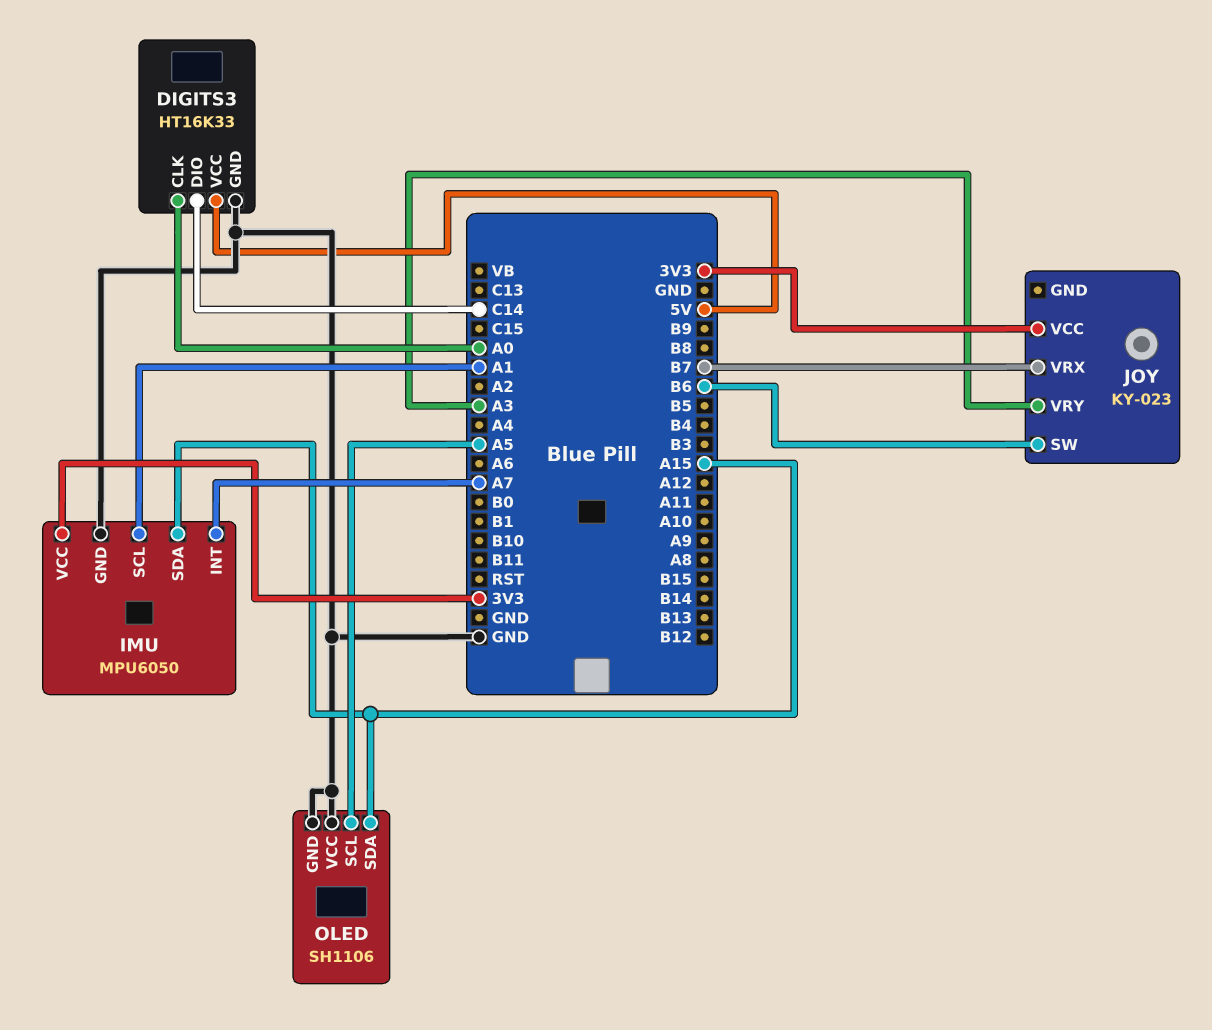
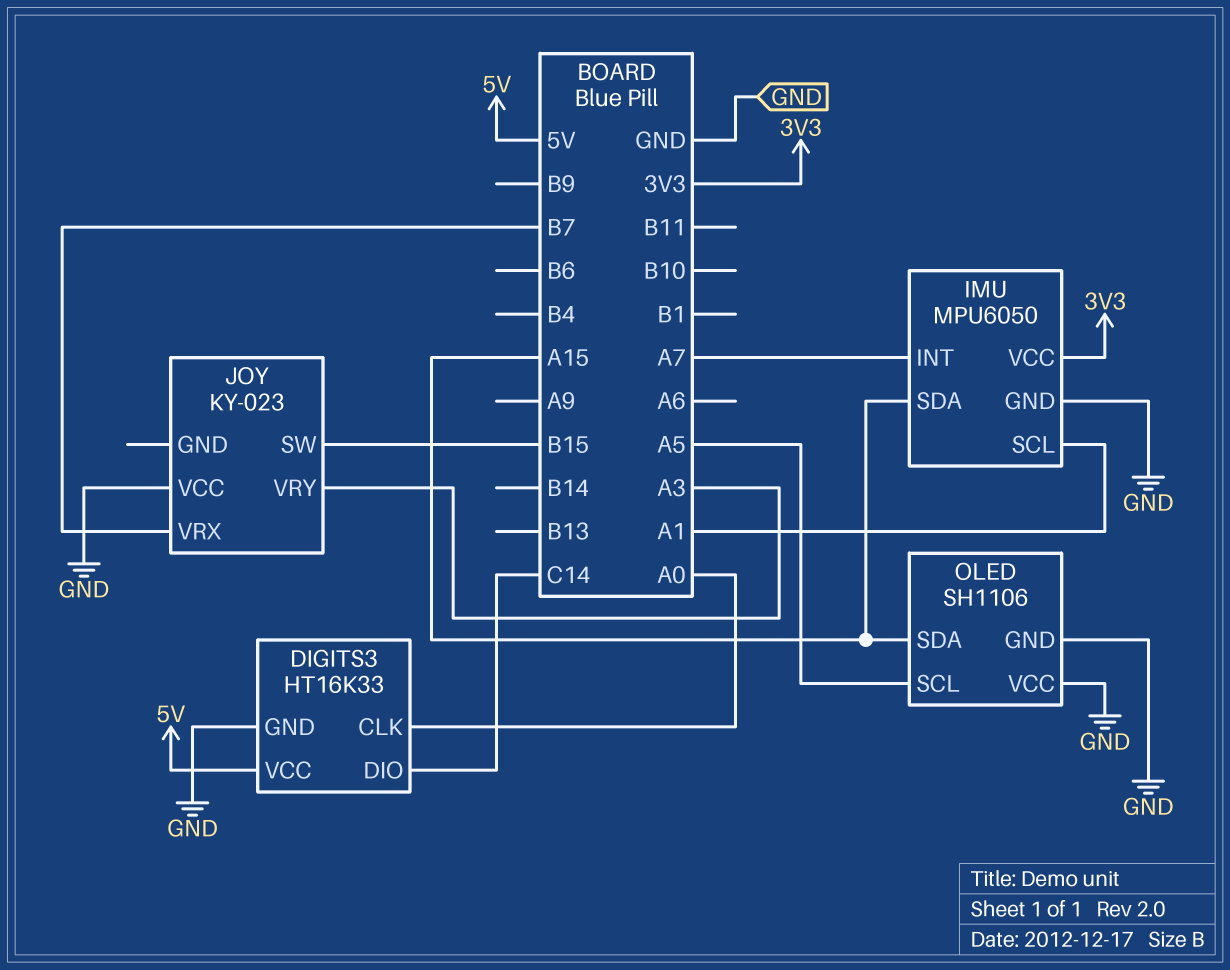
JOY pin SW: B6 -> B15
JOY pin VCC: 3V3 -> GND

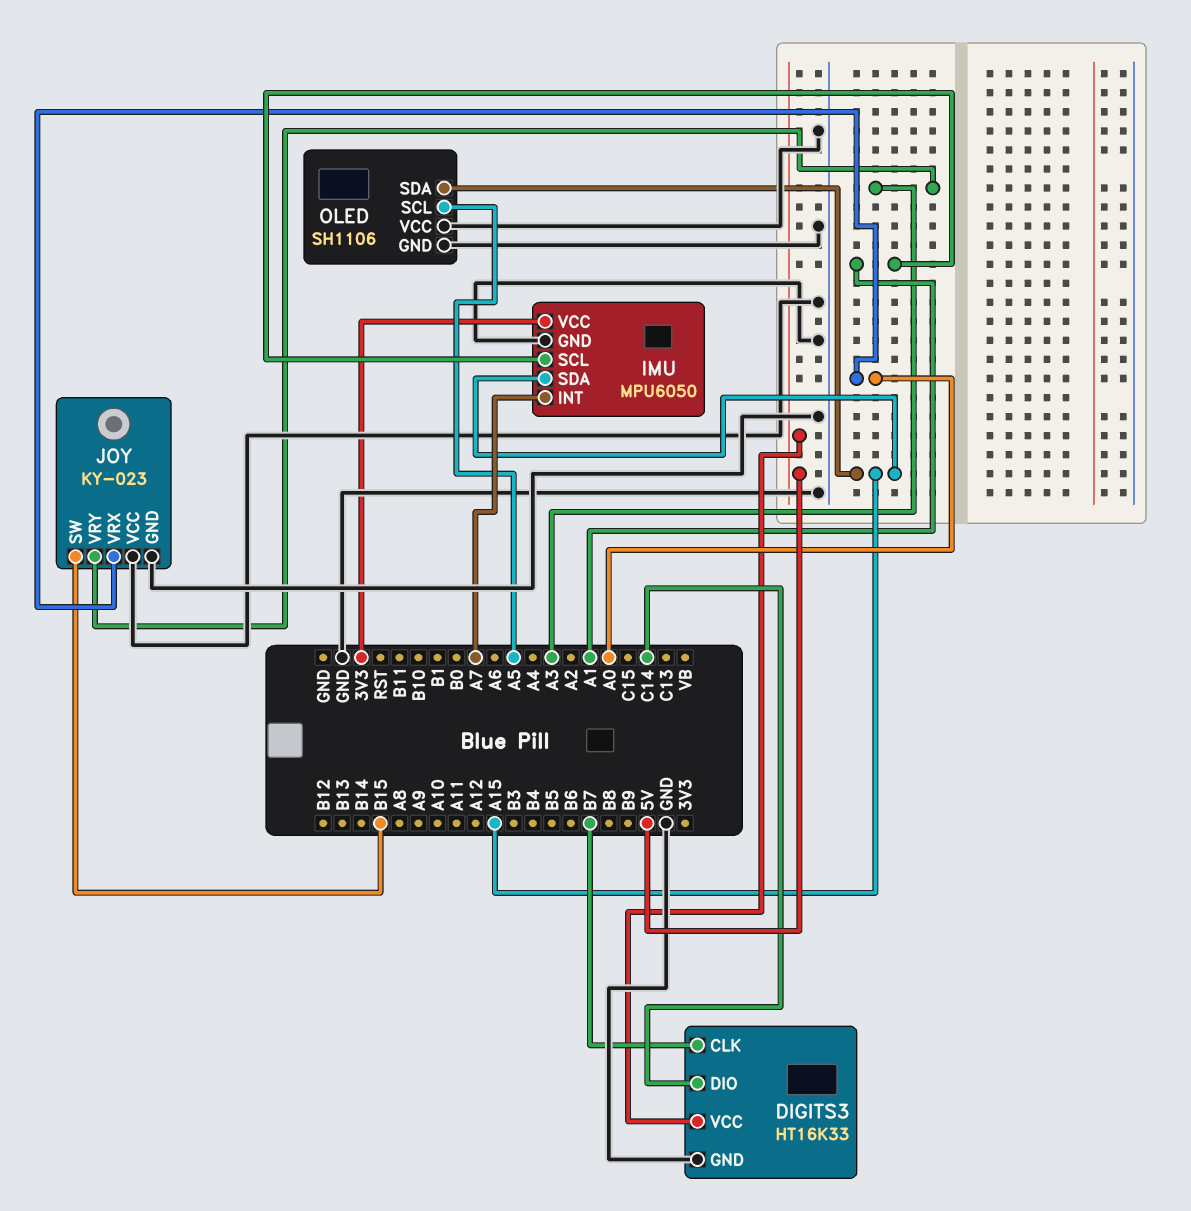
DIGITS3 pin CLK: A0 -> B7
JOY pin GND: none -> GND
JOY pin VRX: B7 -> A0

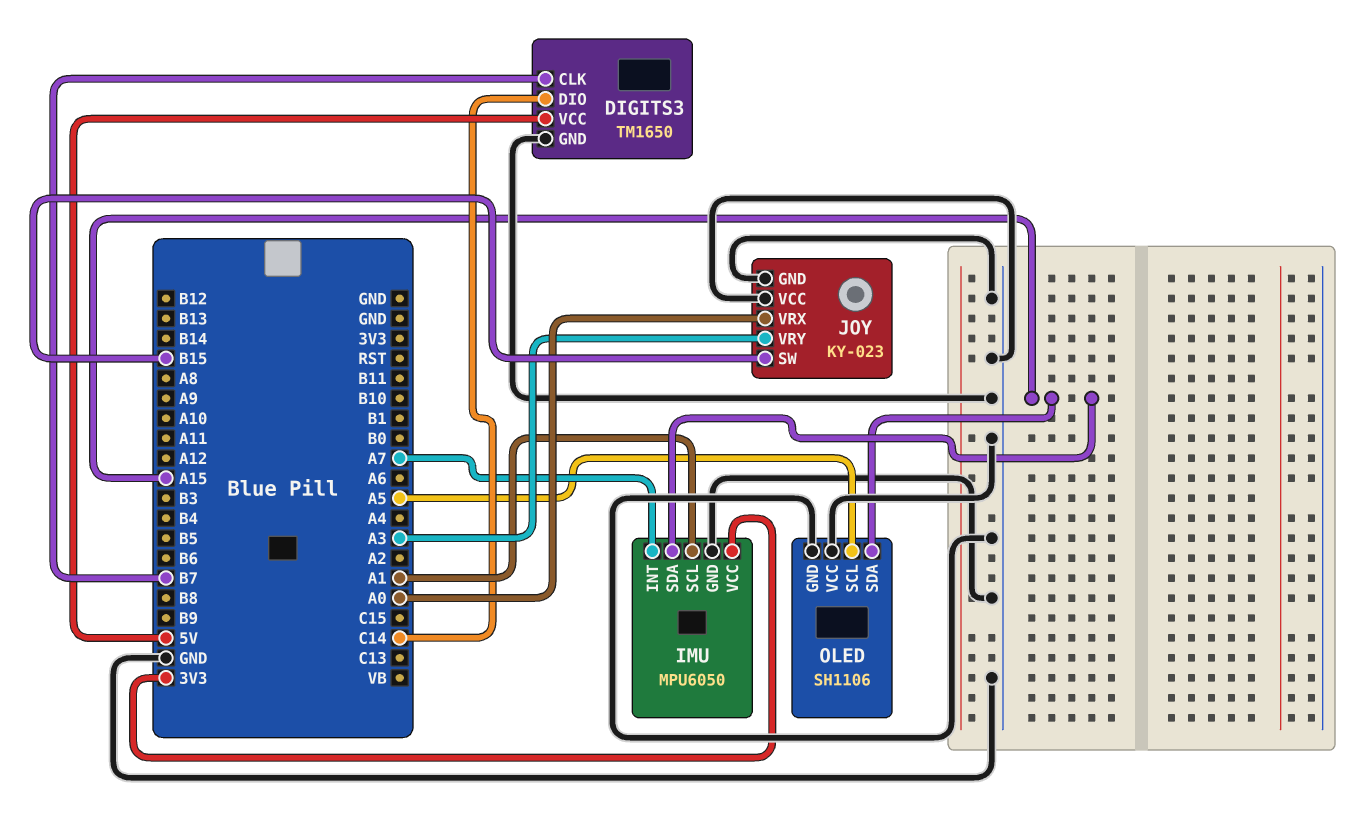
DIGITS3: HT16K33 -> TM1650

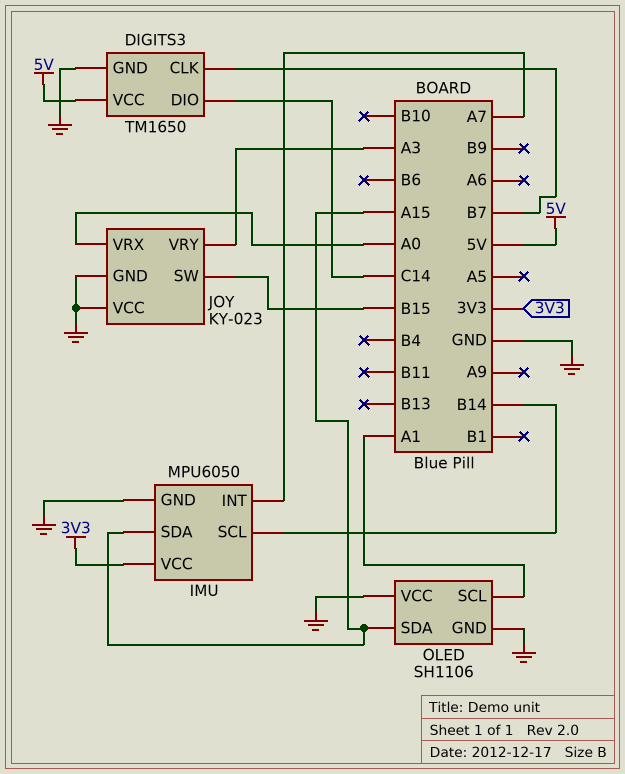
IMU pin SCL: A1 -> B14
OLED pin SCL: A5 -> A1

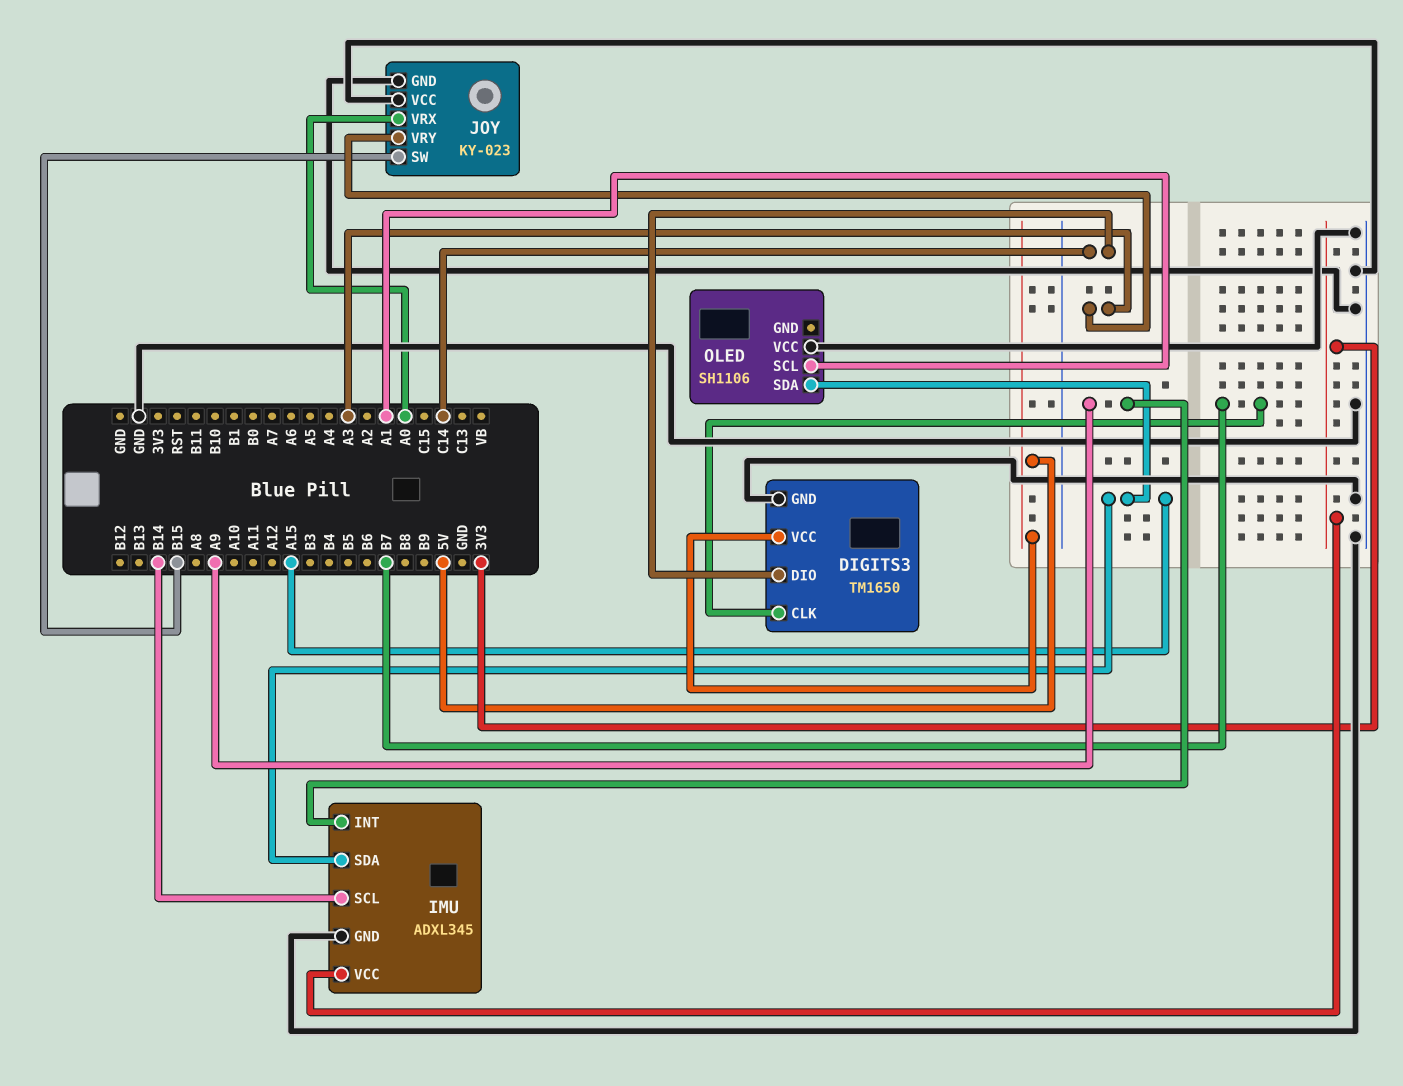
IMU: MPU6050 -> ADXL345
IMU pin INT: A7 -> A9
OLED pin GND: GND -> none

